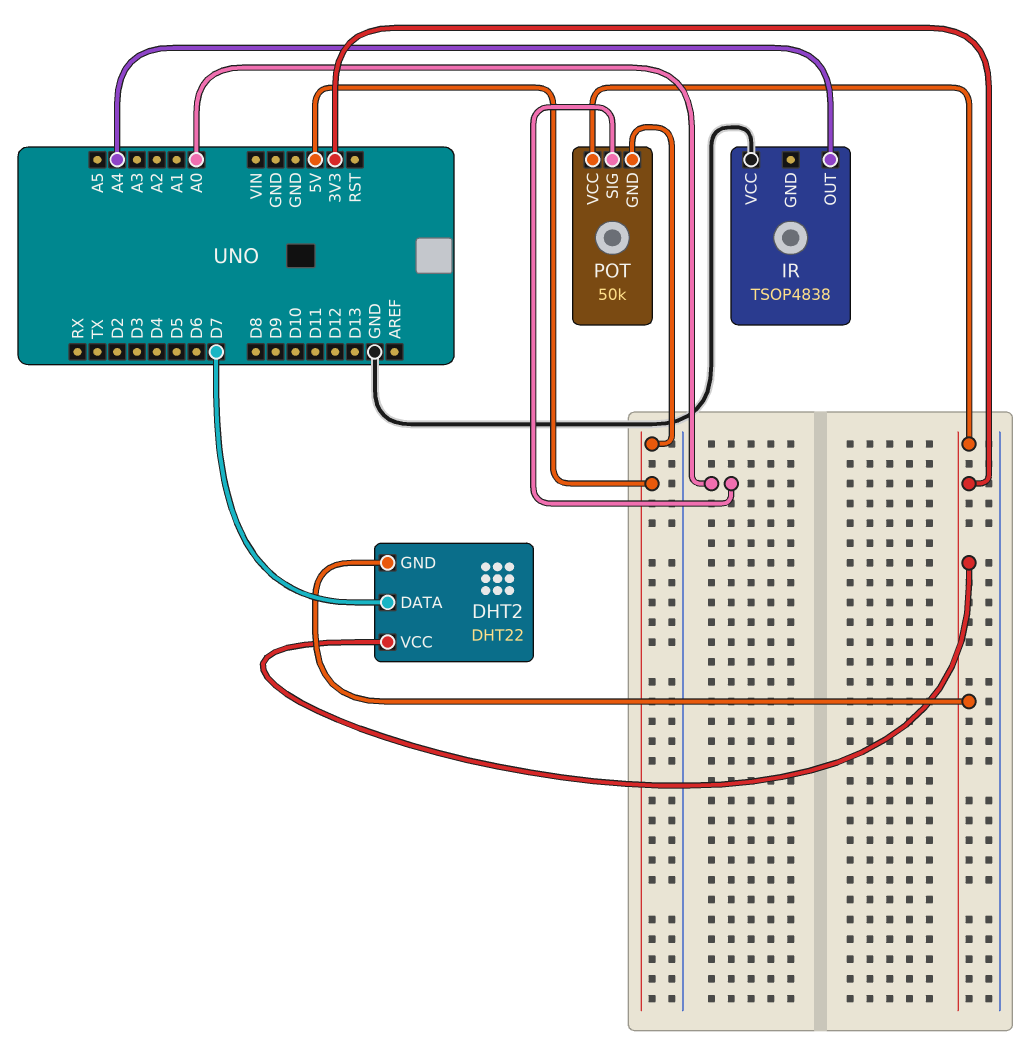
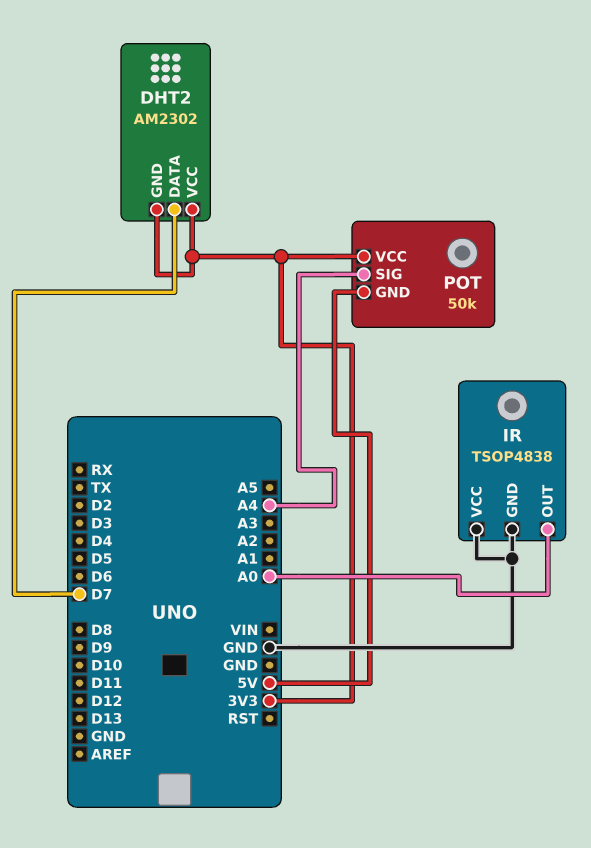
DHT2: DHT22 -> AM2302
IR pin GND: none -> GND
IR pin OUT: A4 -> A0
POT pin SIG: A0 -> A4

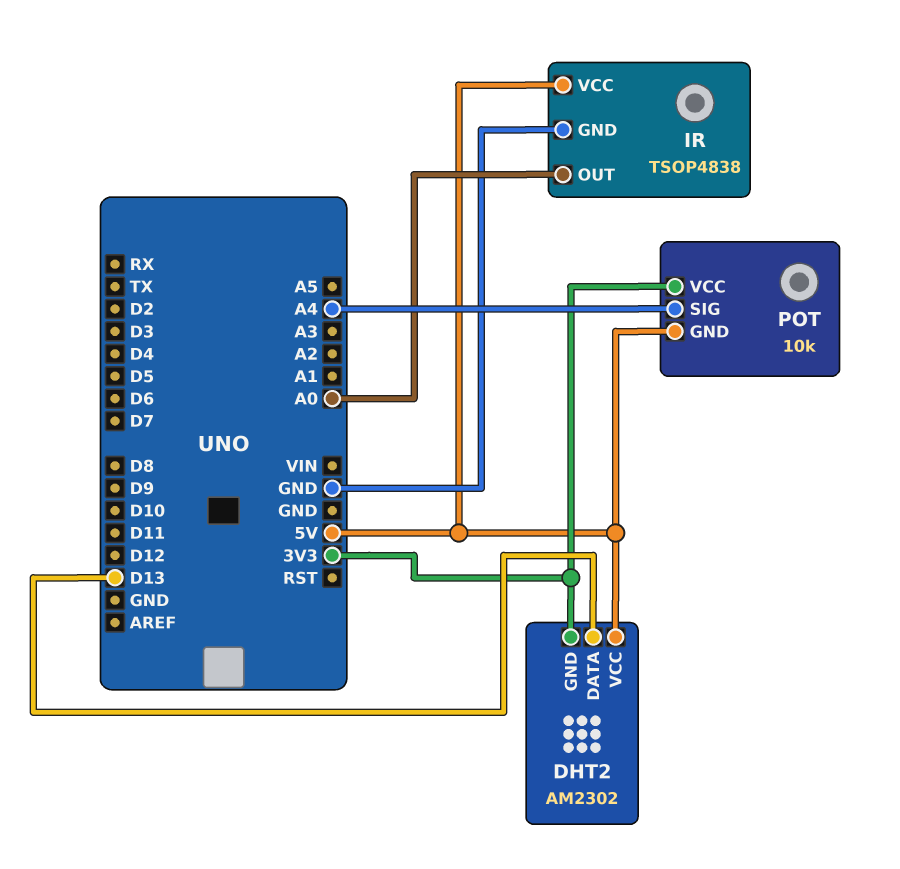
DHT2 pin DATA: D7 -> D13
DHT2 pin VCC: 3V3 -> 5V
IR pin VCC: GND -> 5V
POT: 50k -> 10k

